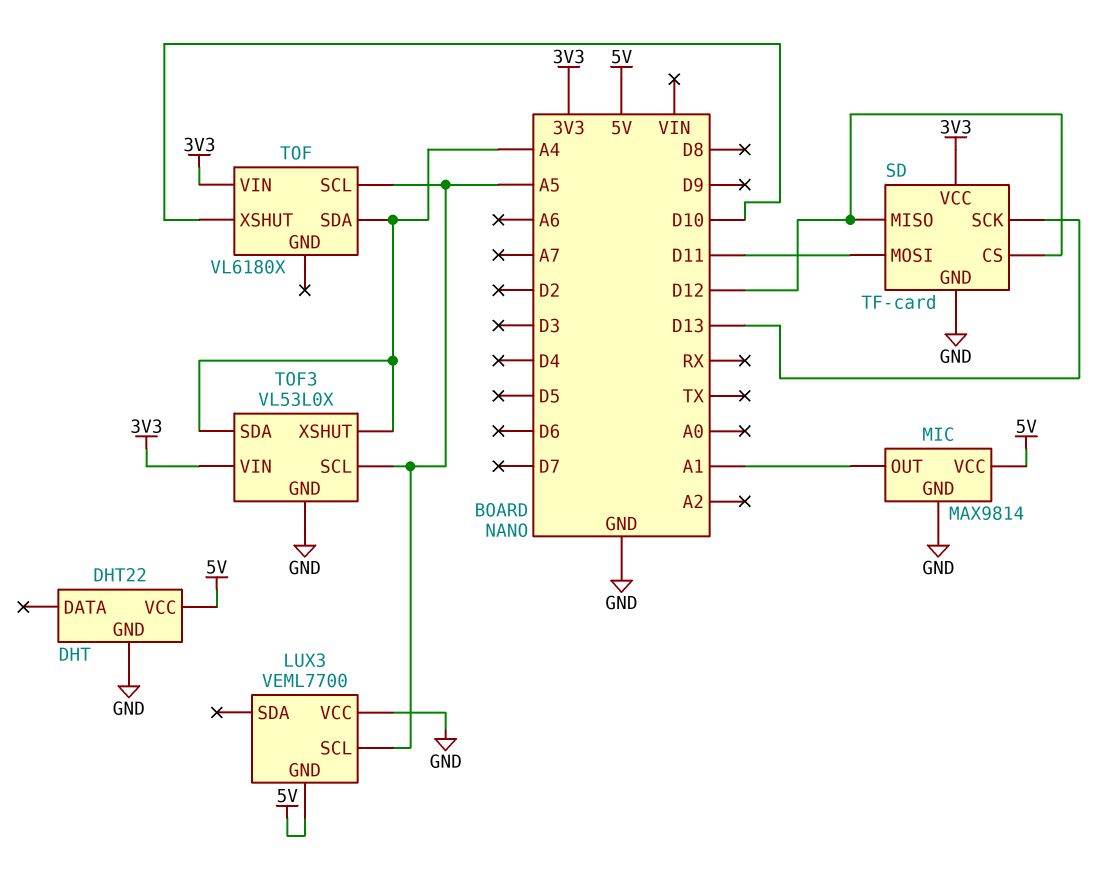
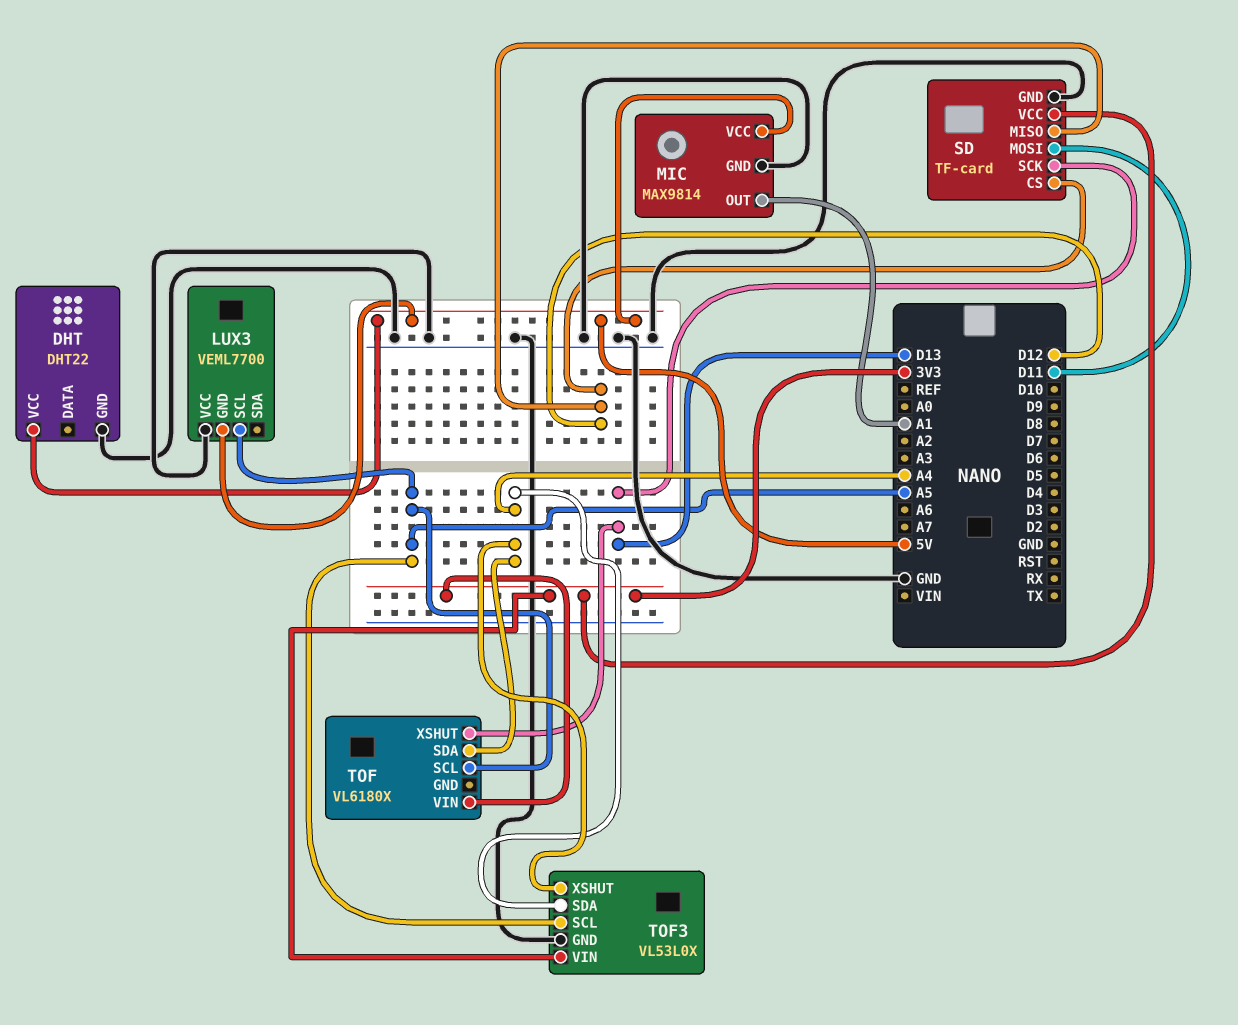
TOF pin XSHUT: D10 -> D13

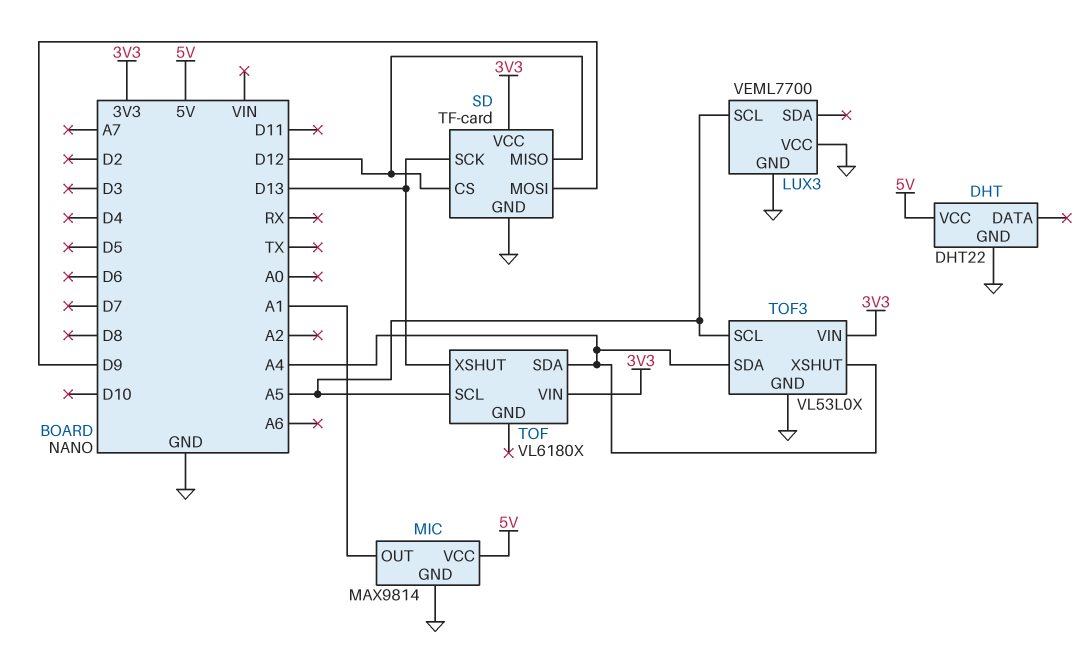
LUX3 pin GND: 5V -> GND
SD pin MOSI: D11 -> D9

